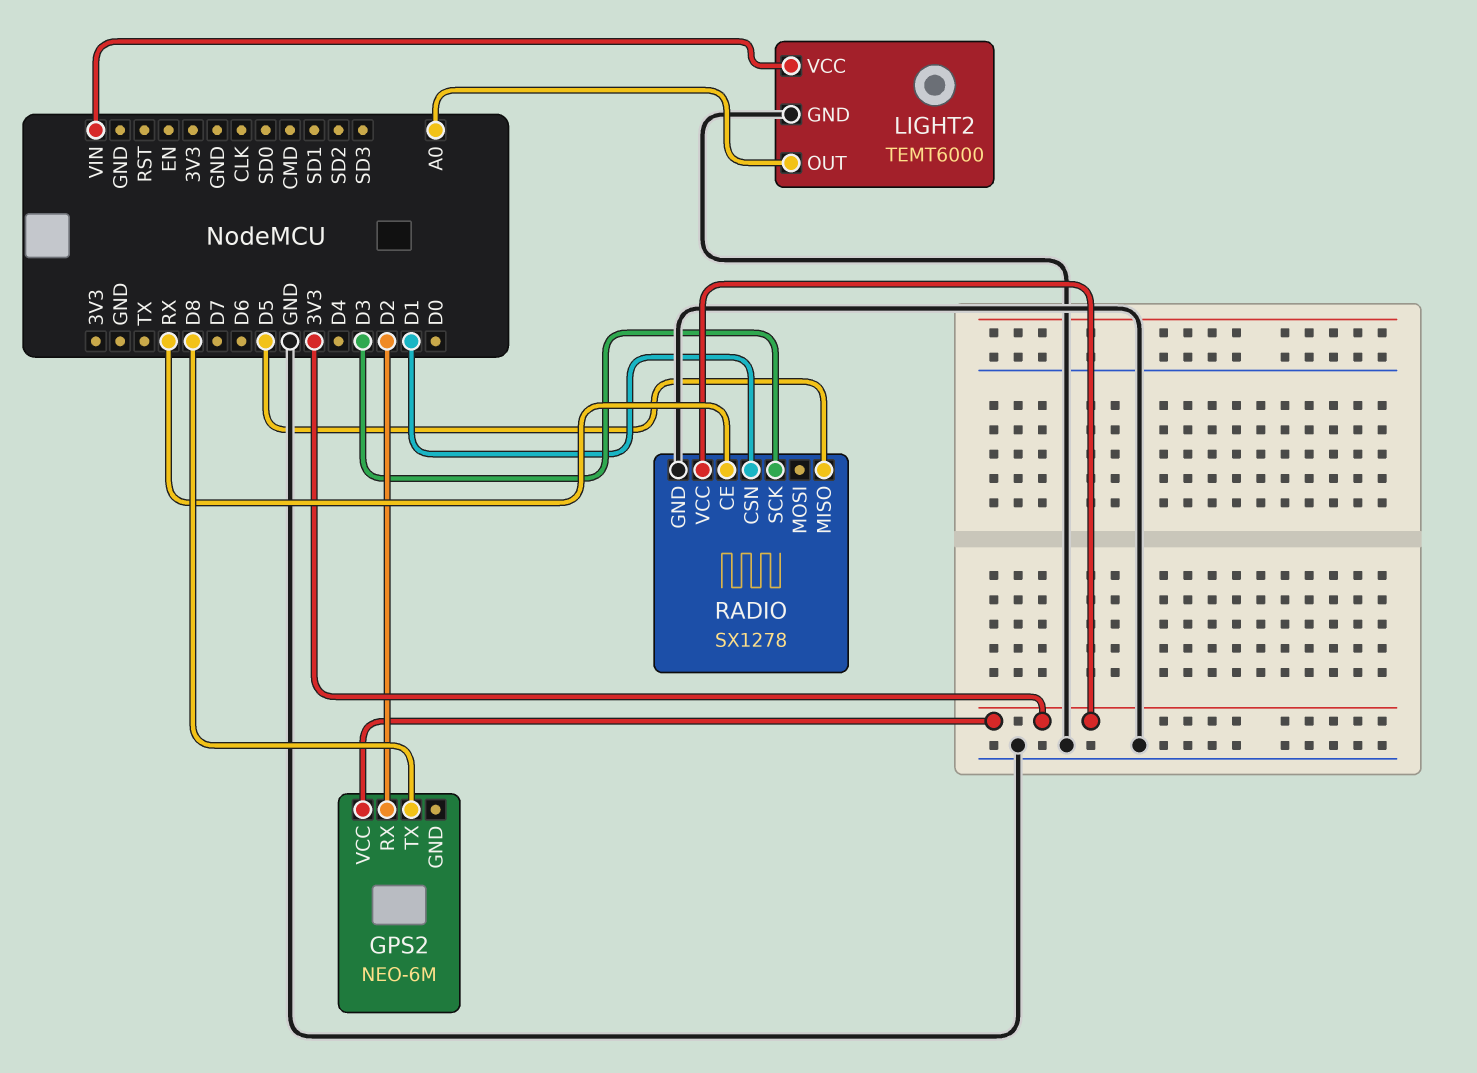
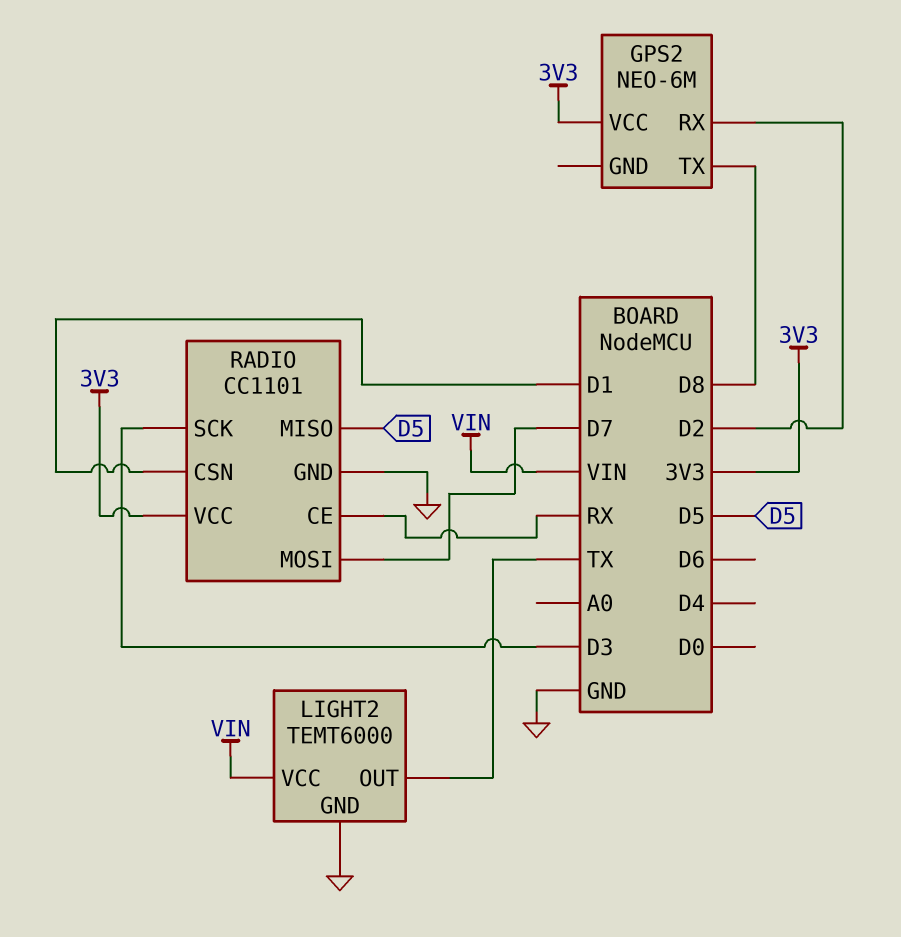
LIGHT2 pin OUT: A0 -> TX
RADIO: SX1278 -> CC1101
RADIO pin MOSI: none -> D7

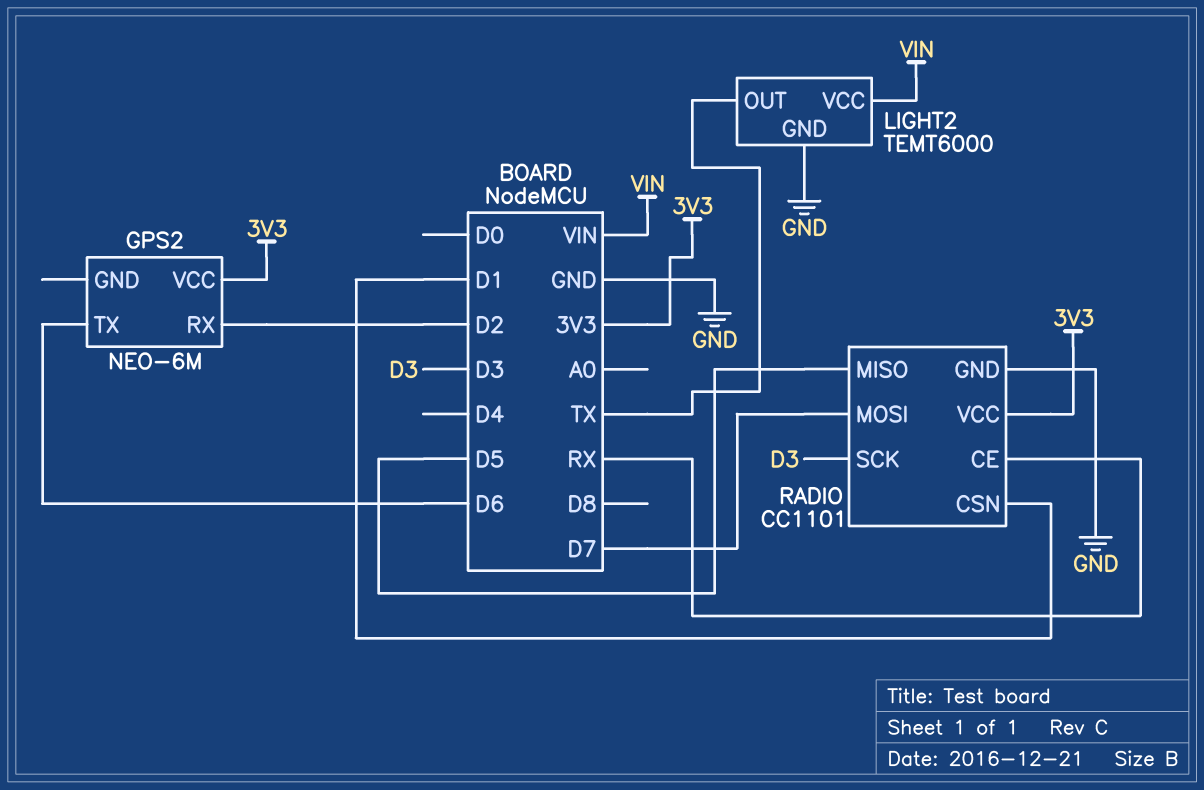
GPS2 pin TX: D8 -> D6

